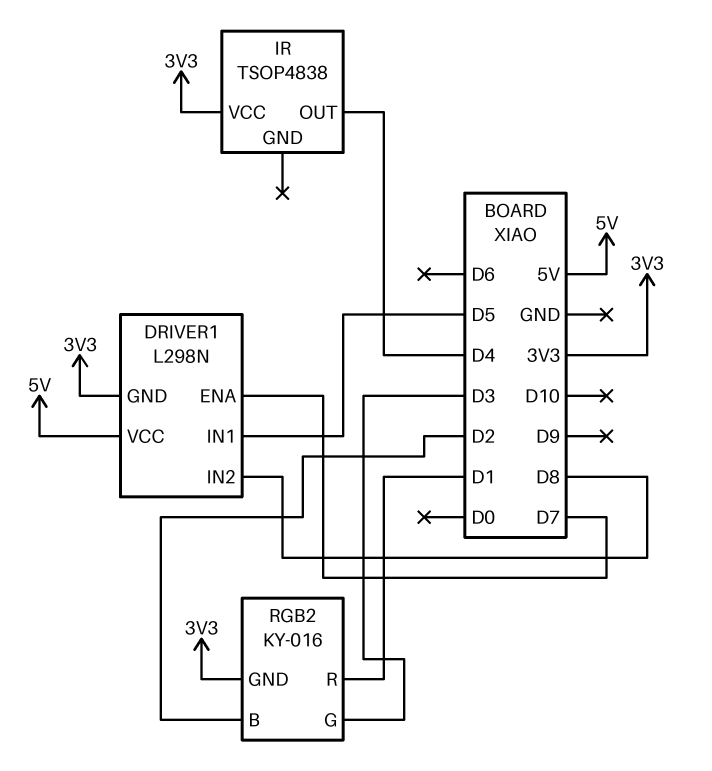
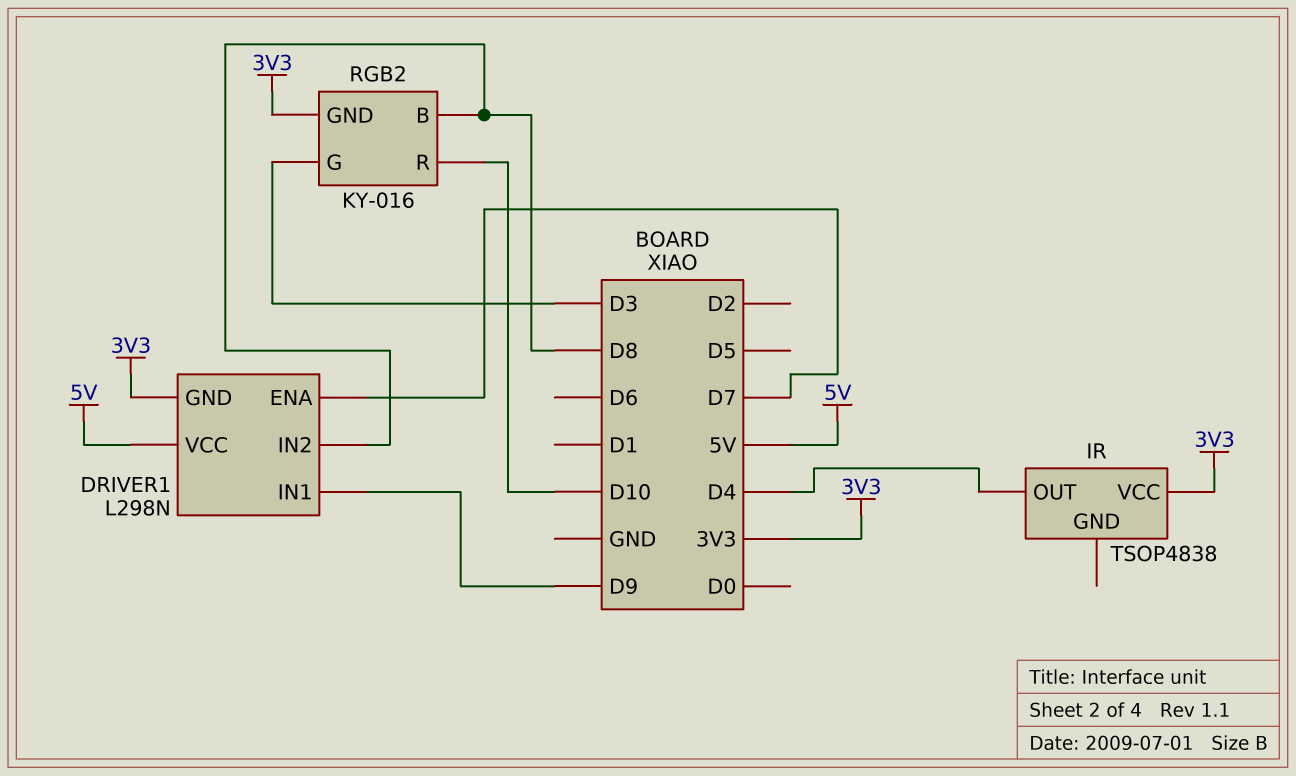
DRIVER1 pin IN1: D5 -> D9
RGB2 pin B: D2 -> D8
RGB2 pin R: D1 -> D10

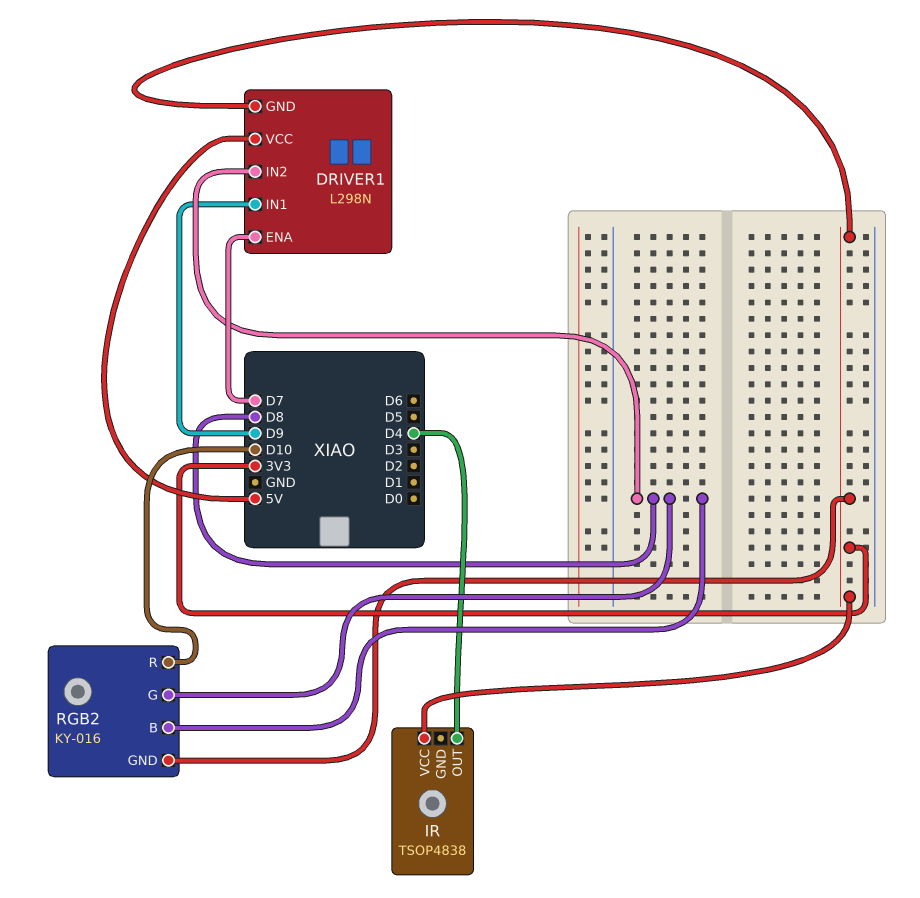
RGB2 pin G: D3 -> D8

